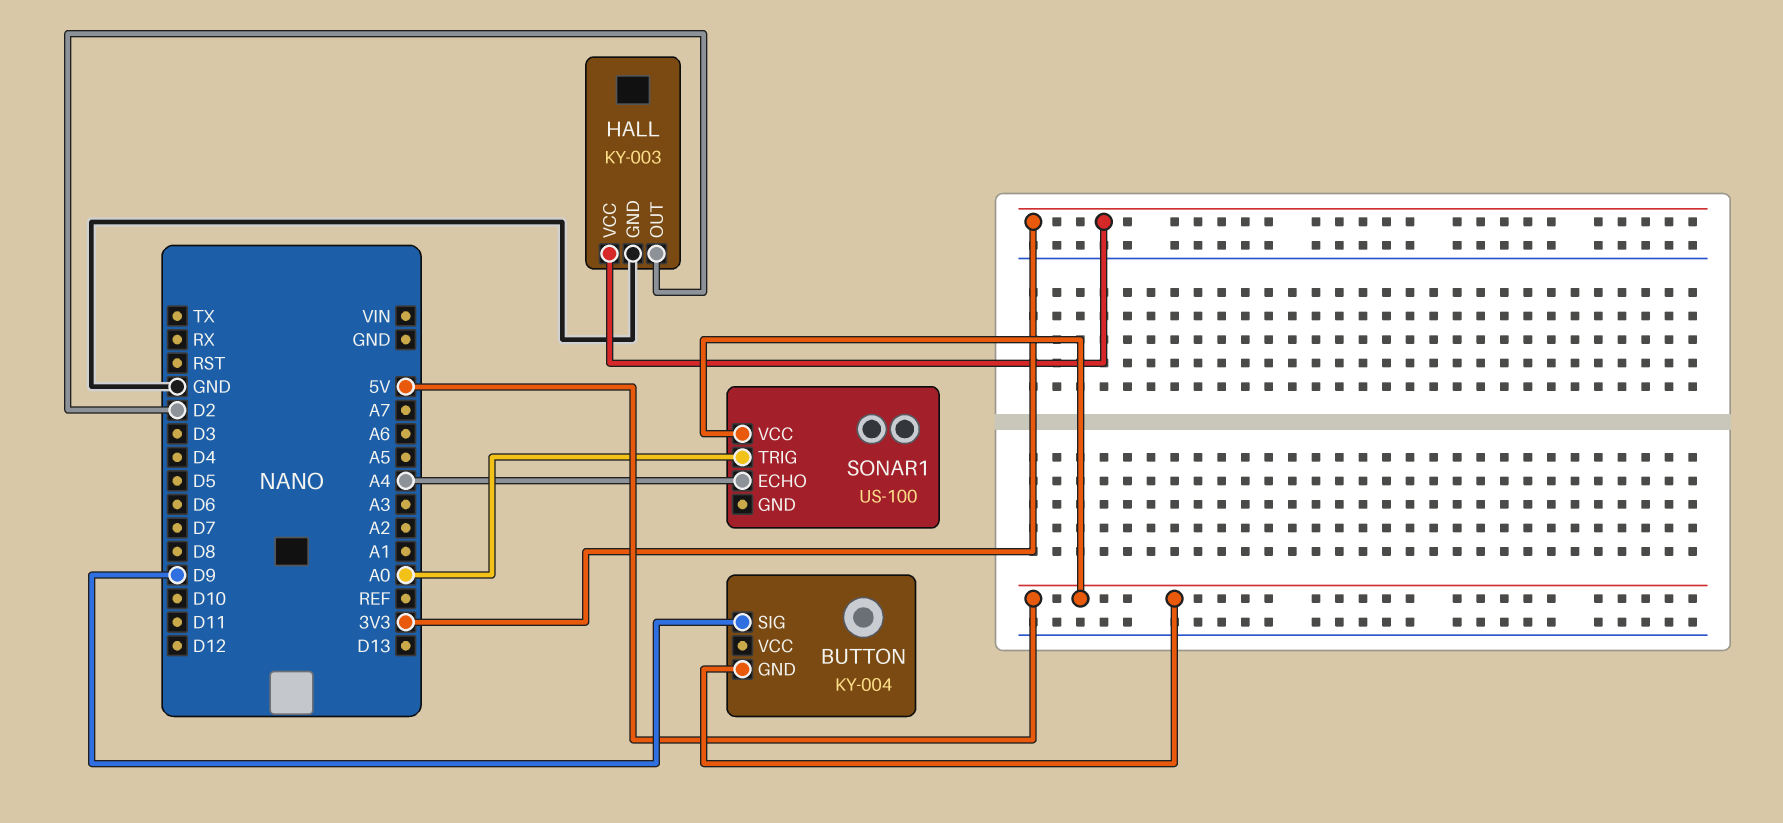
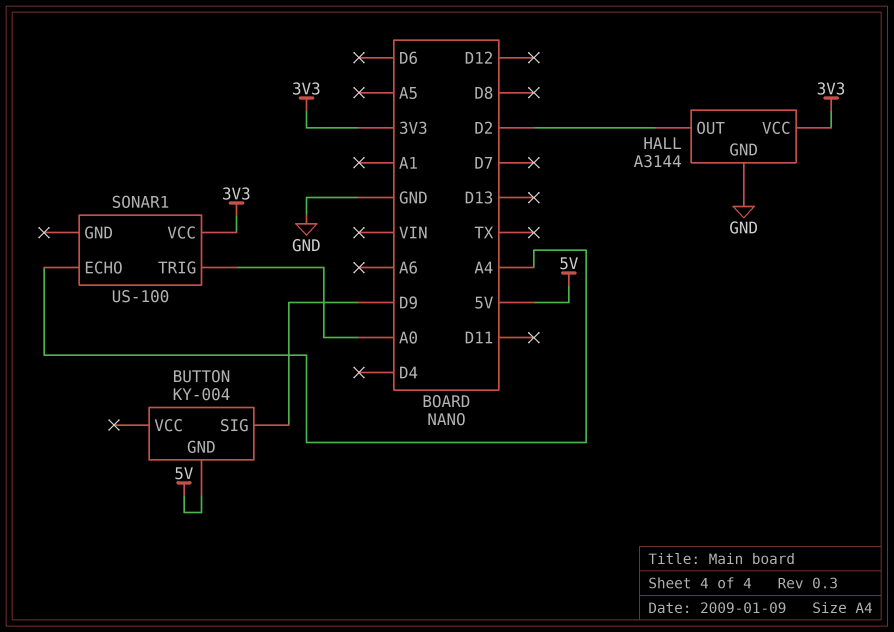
HALL: KY-003 -> A3144
SONAR1 pin VCC: 5V -> 3V3

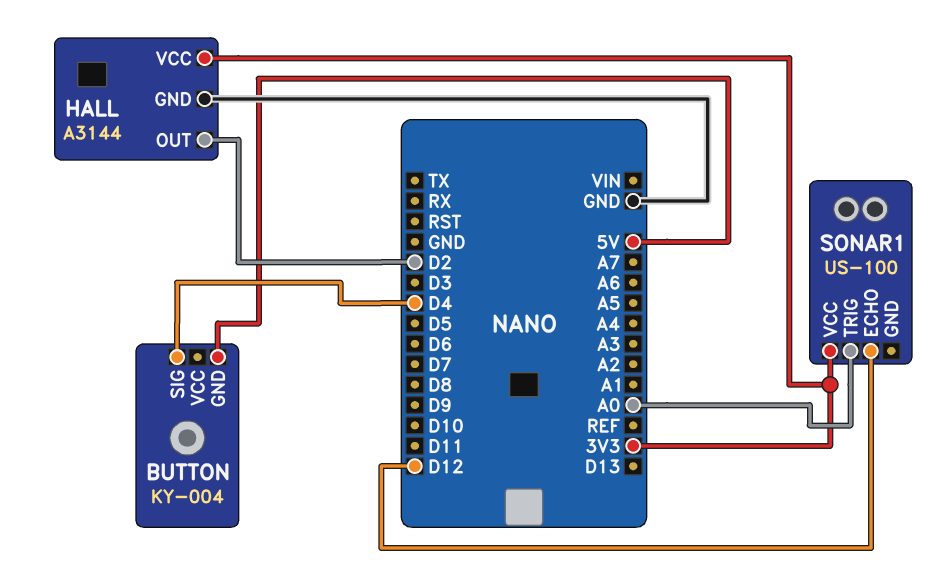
BUTTON pin SIG: D9 -> D4
SONAR1 pin ECHO: A4 -> D12

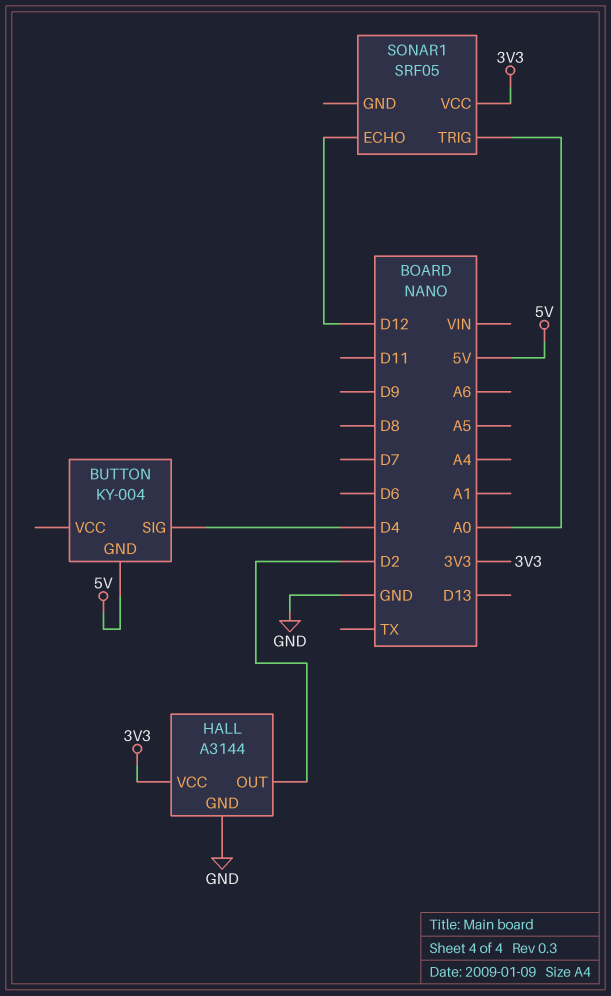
SONAR1: US-100 -> SRF05

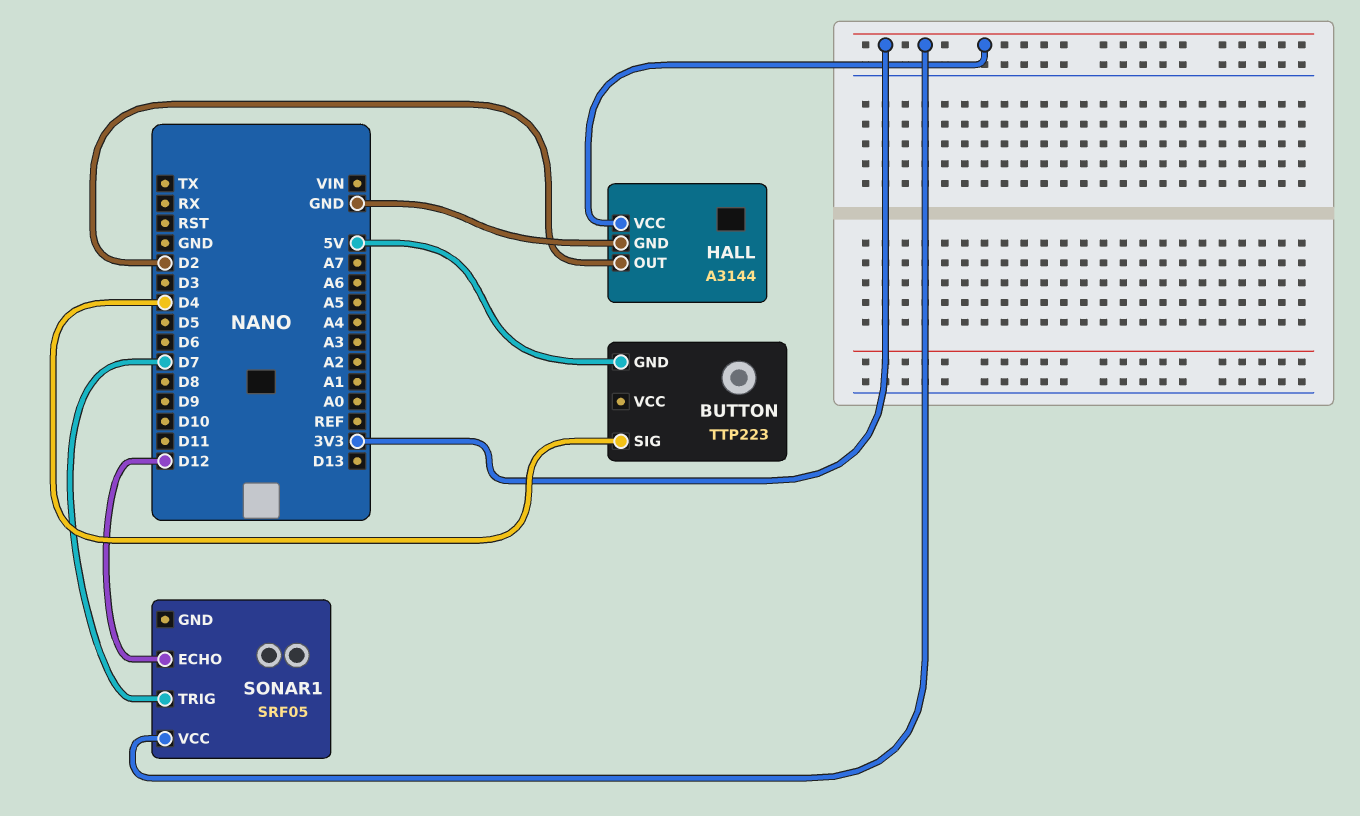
BUTTON: KY-004 -> TTP223
SONAR1 pin TRIG: A0 -> D7

